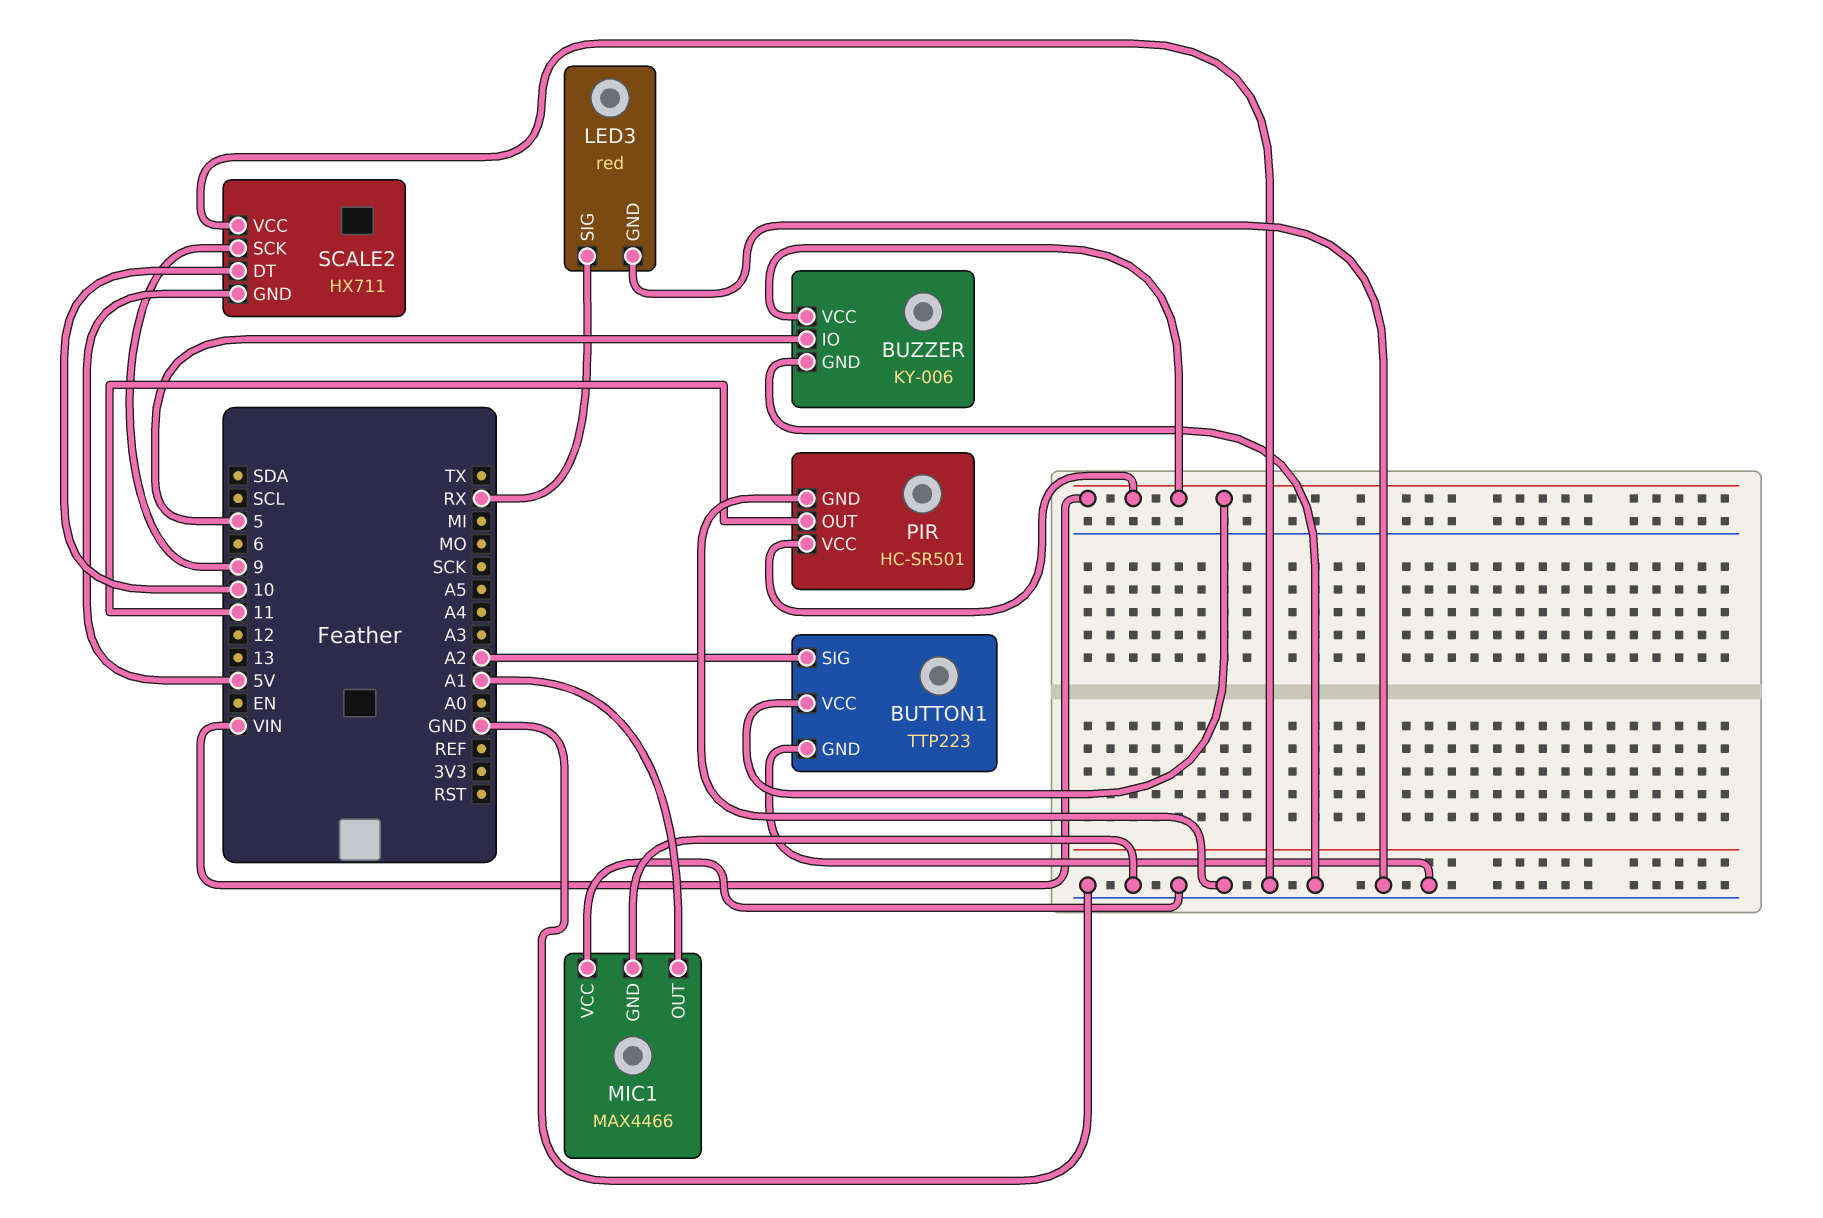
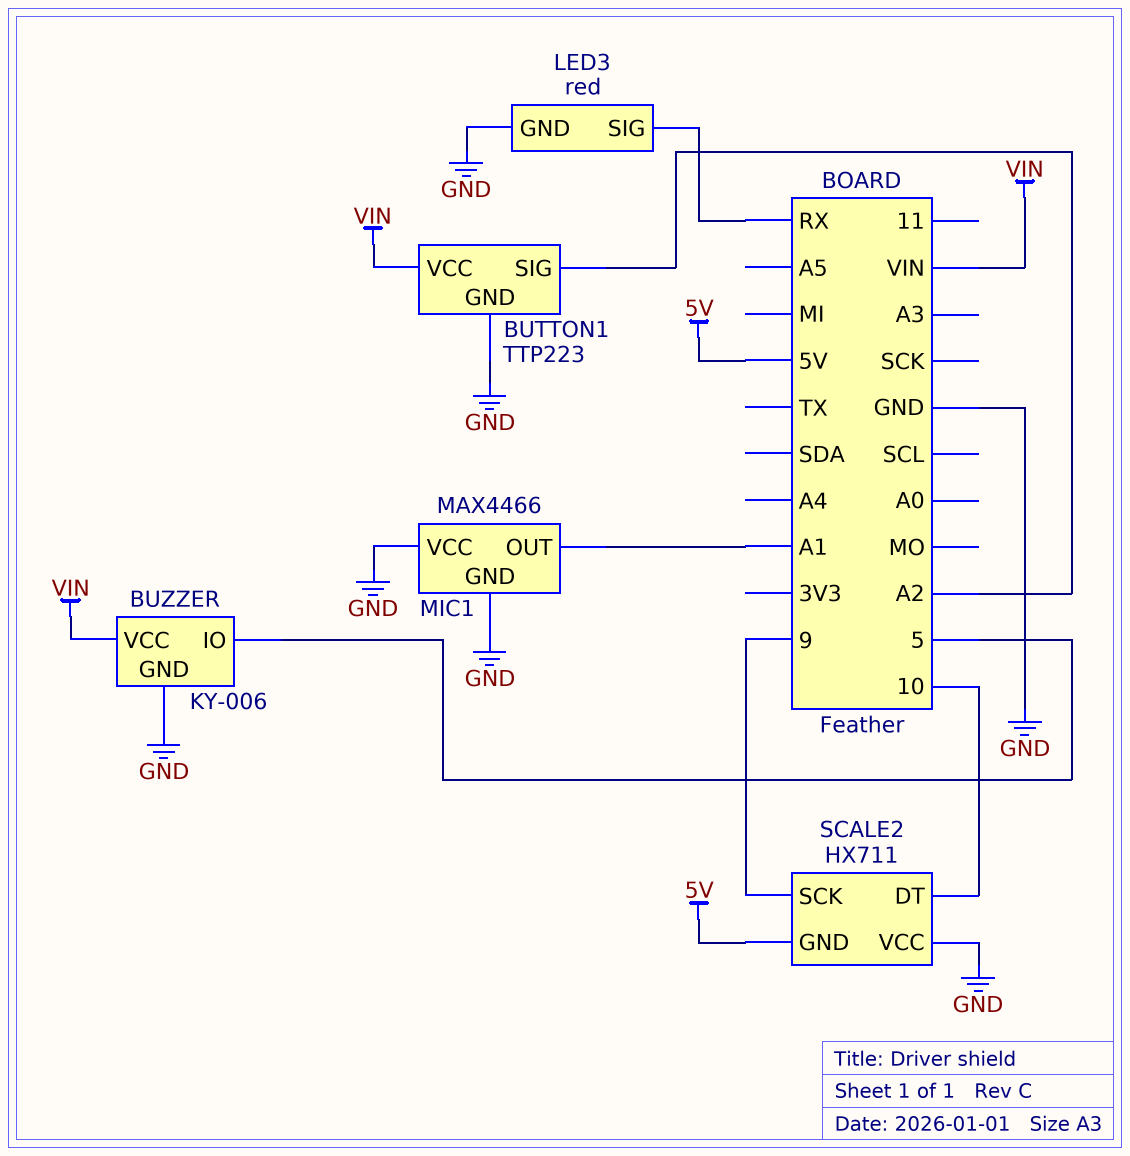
PIR: HC-SR501 -> none
PIR pin GND: GND -> none
PIR pin OUT: 11 -> none
PIR pin VCC: VIN -> none

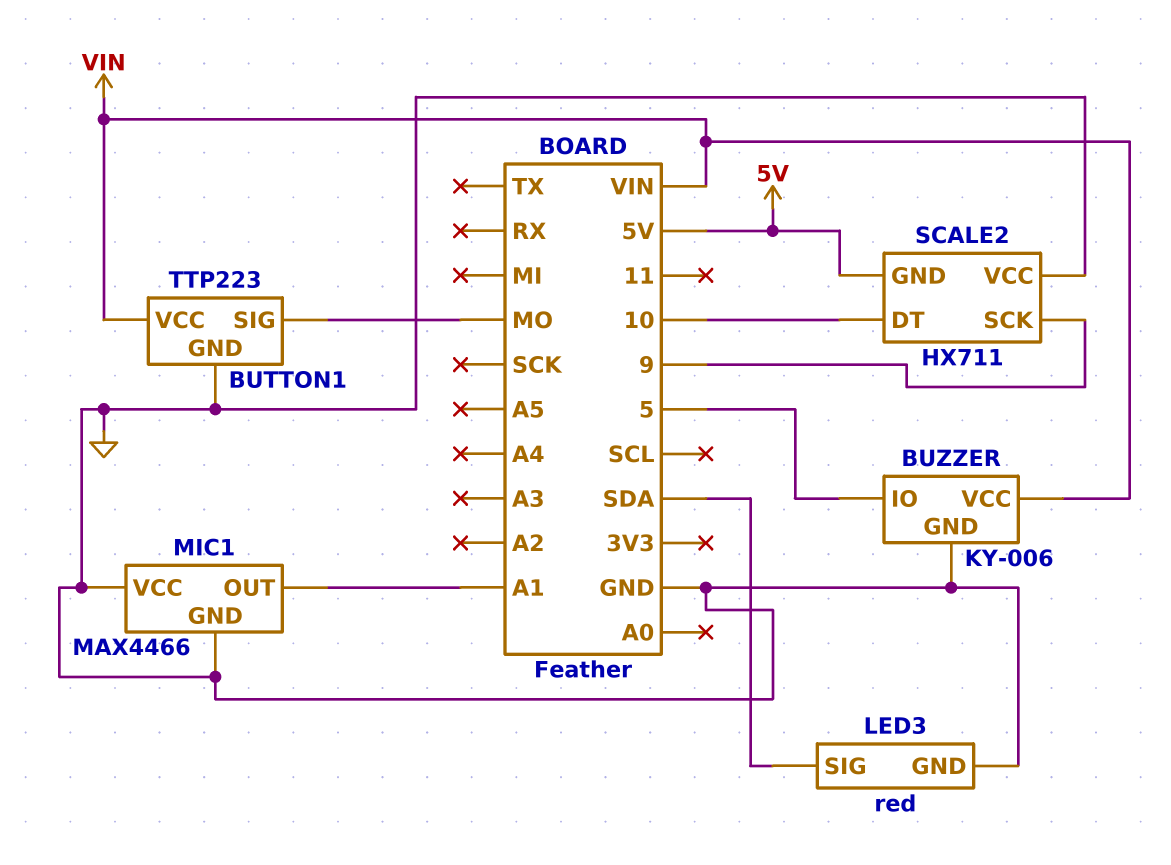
BUTTON1 pin SIG: A2 -> MO
LED3 pin SIG: RX -> SDA

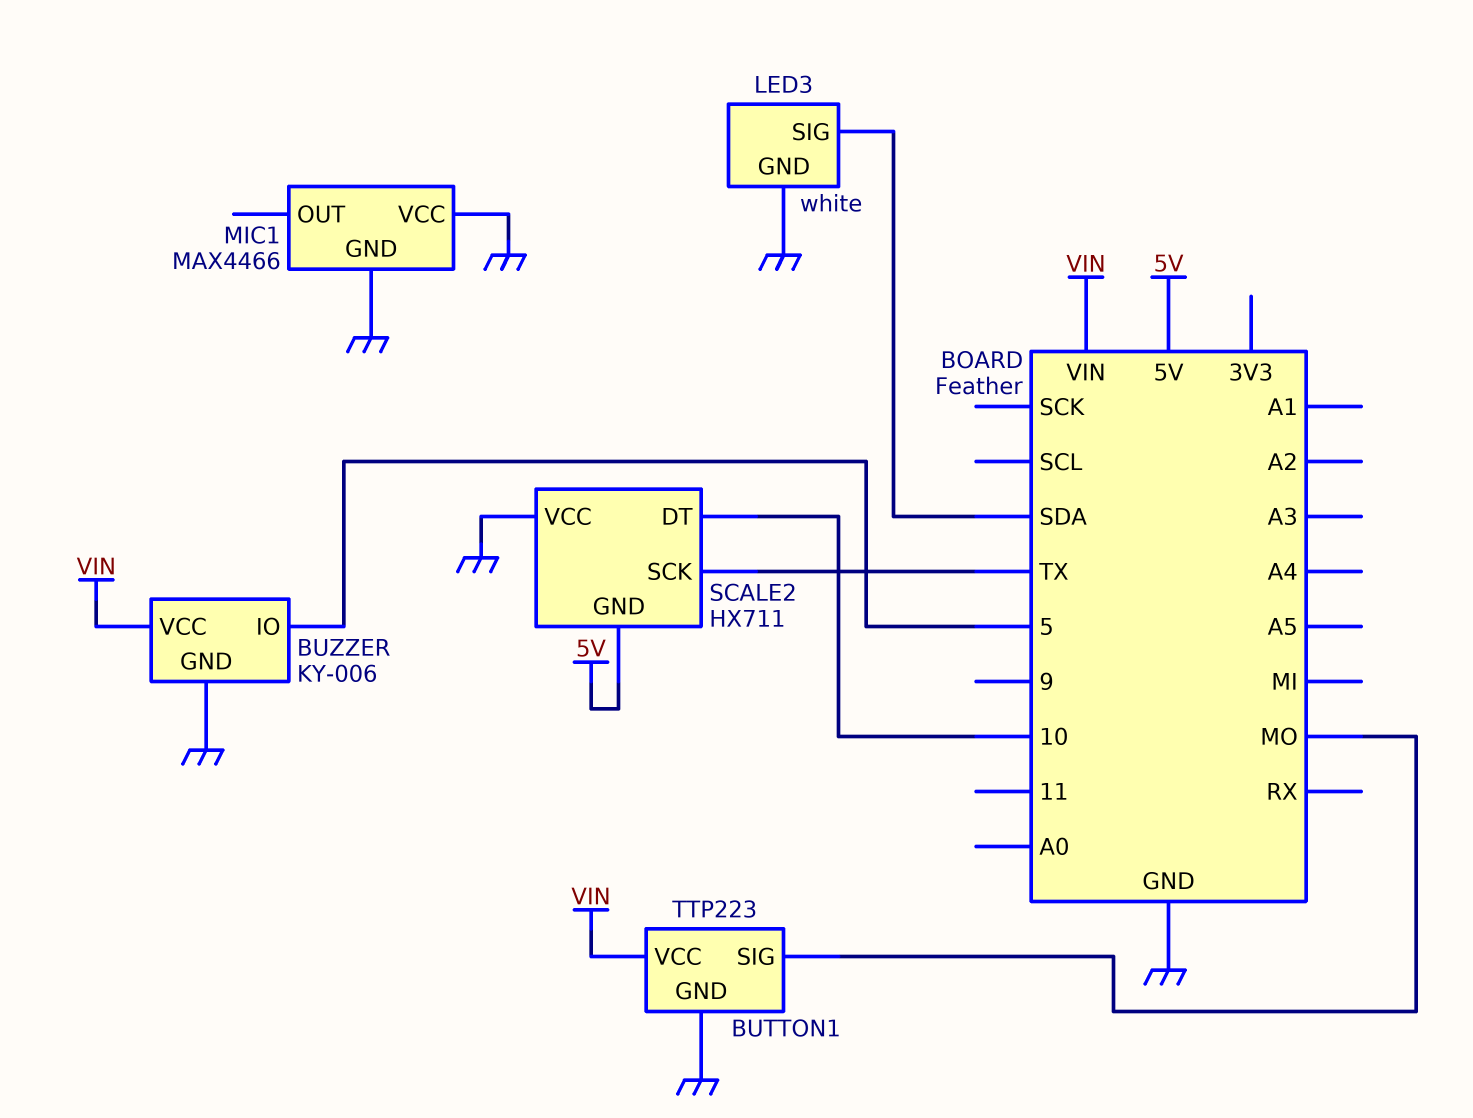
LED3: red -> white
MIC1 pin OUT: A1 -> none
SCALE2 pin SCK: 9 -> TX

